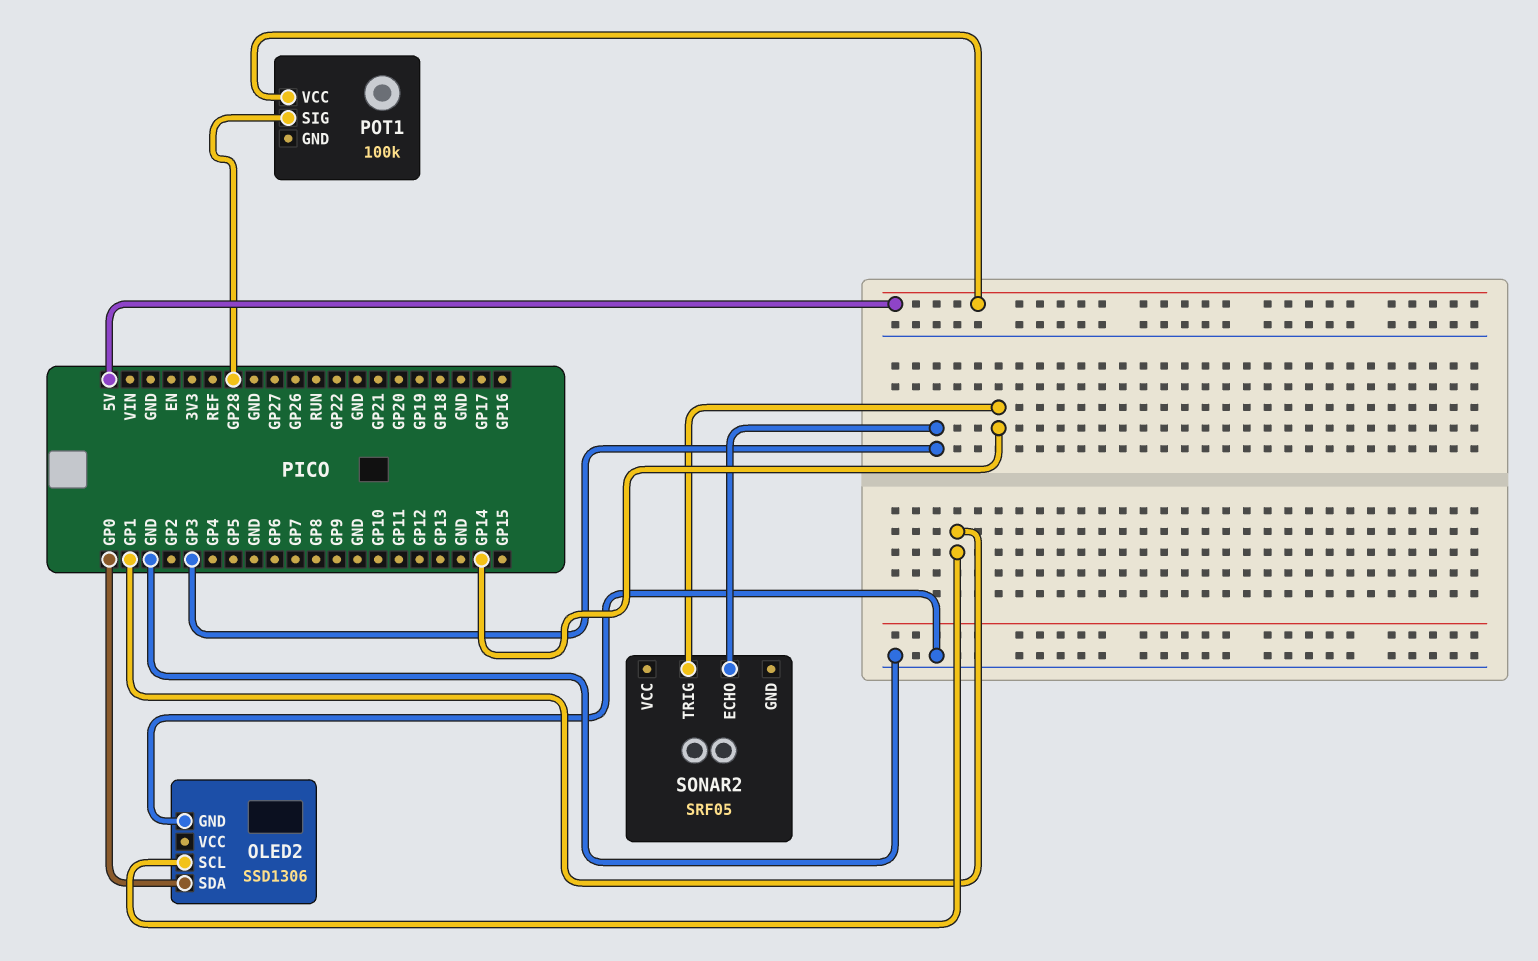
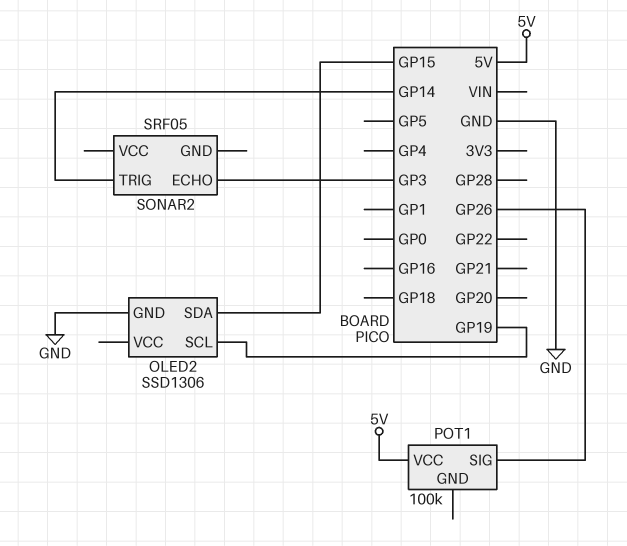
OLED2 pin SCL: GP1 -> GP19
OLED2 pin SDA: GP0 -> GP15
POT1 pin SIG: GP28 -> GP26

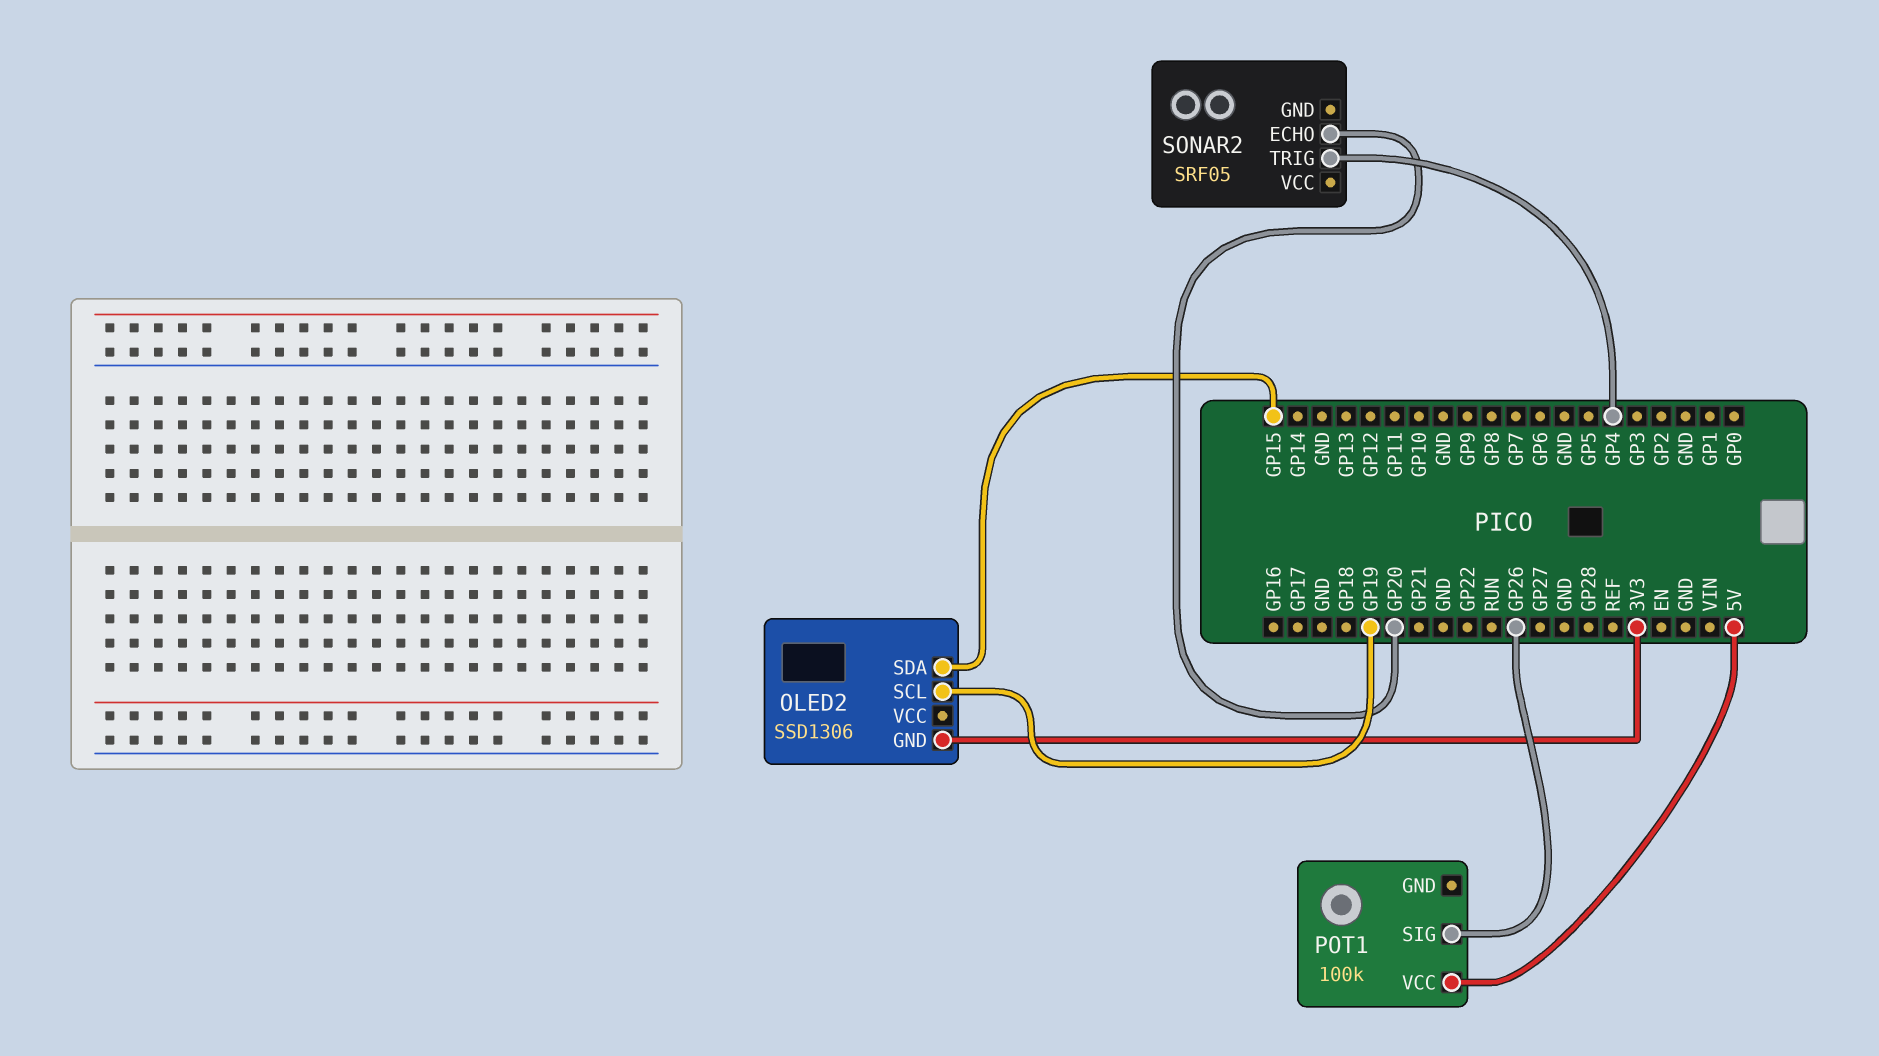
OLED2 pin GND: GND -> 3V3
SONAR2 pin ECHO: GP3 -> GP20
SONAR2 pin TRIG: GP14 -> GP4

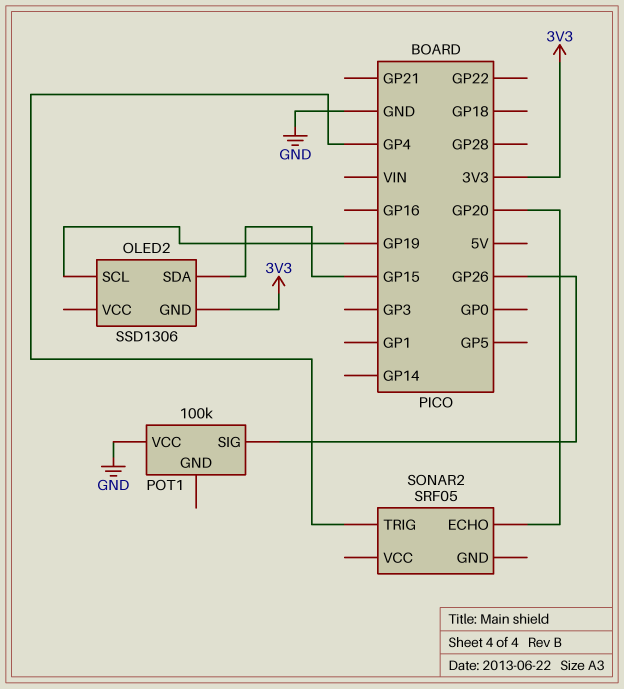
POT1 pin VCC: 5V -> GND

